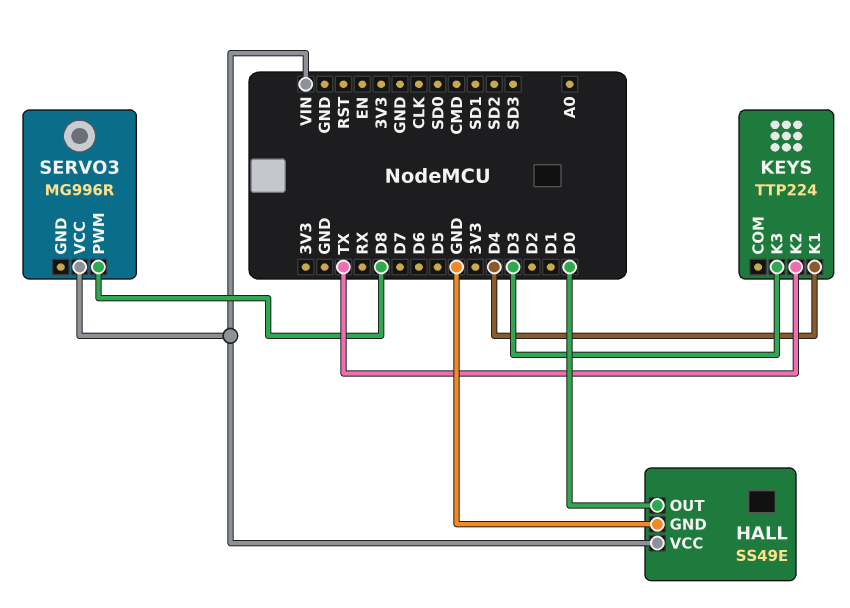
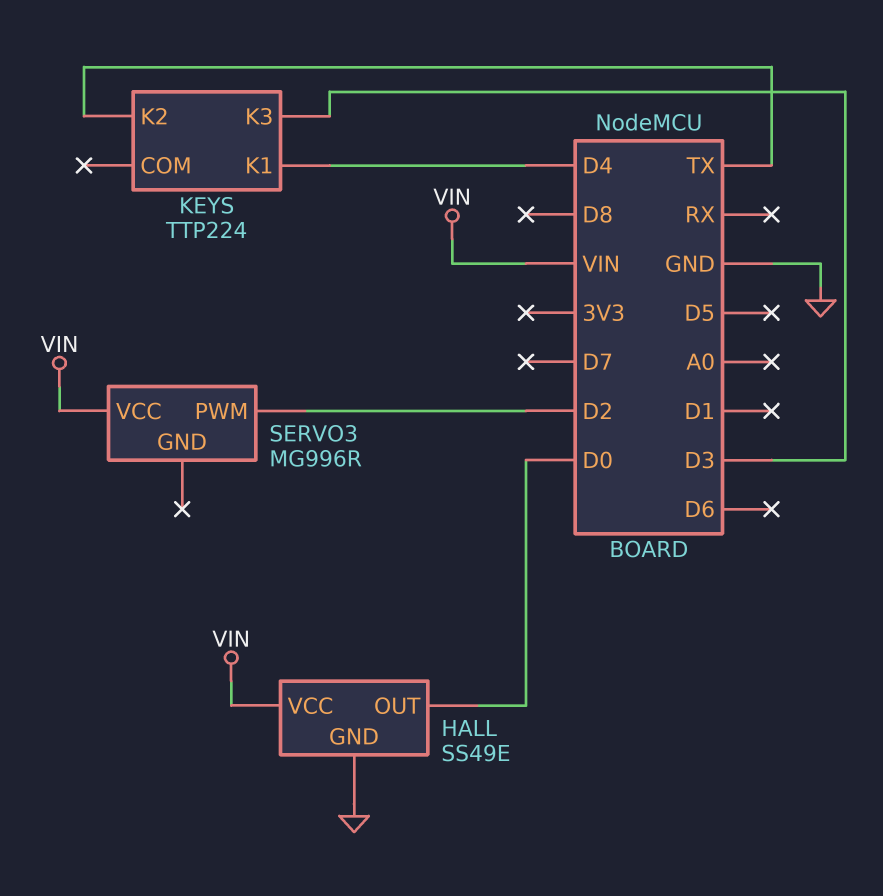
SERVO3 pin PWM: D8 -> D2

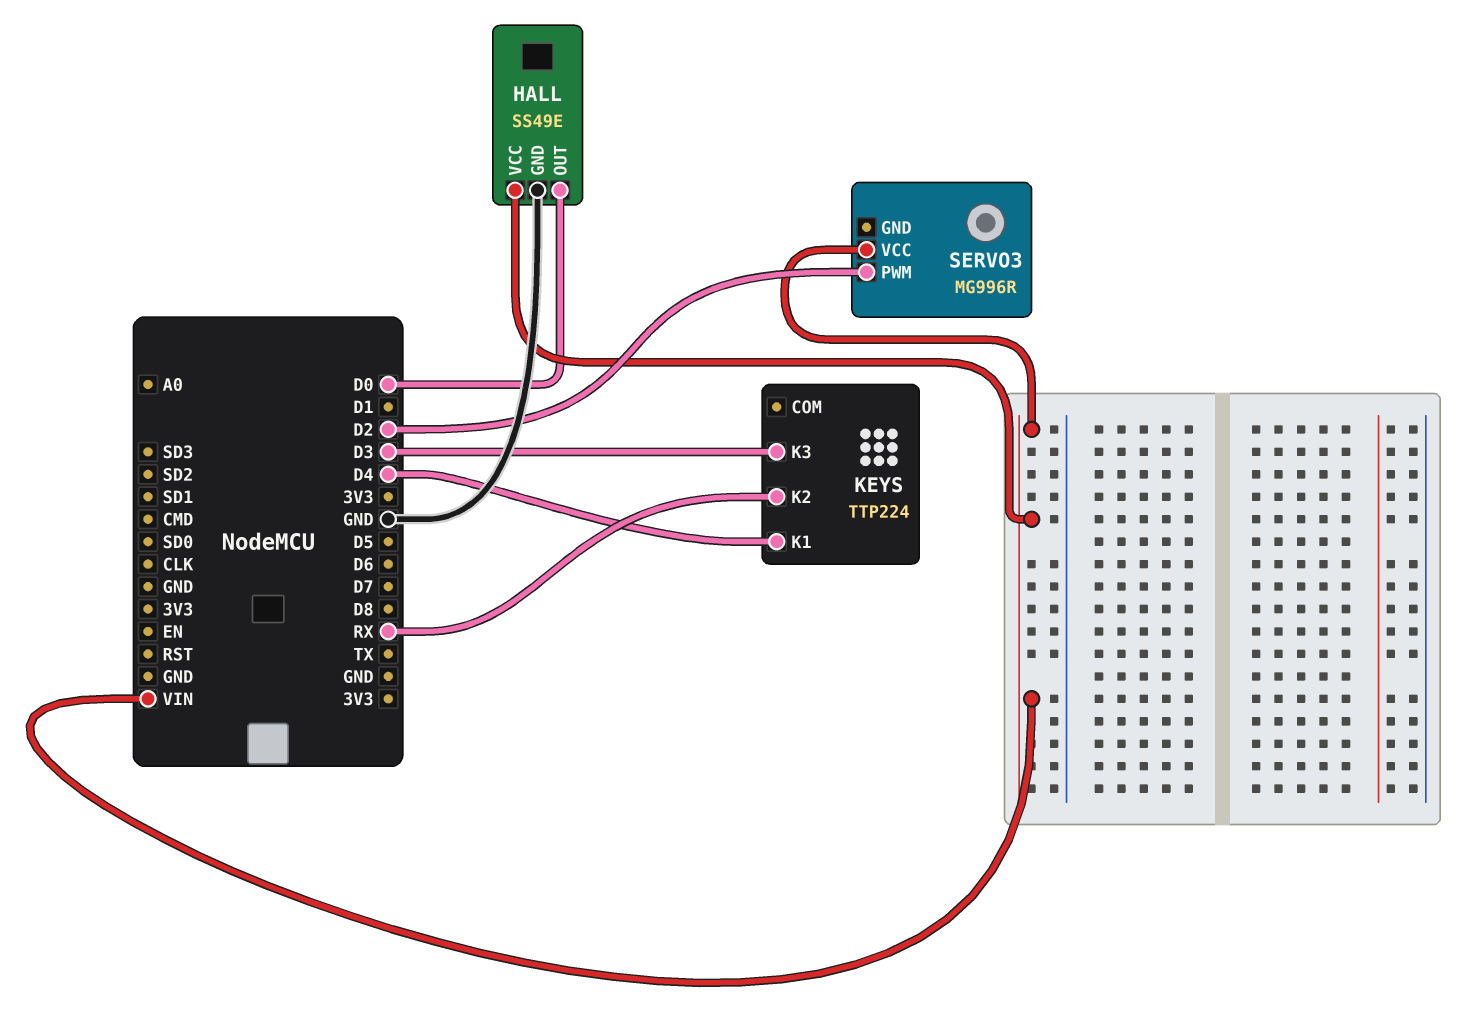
KEYS pin K2: TX -> RX

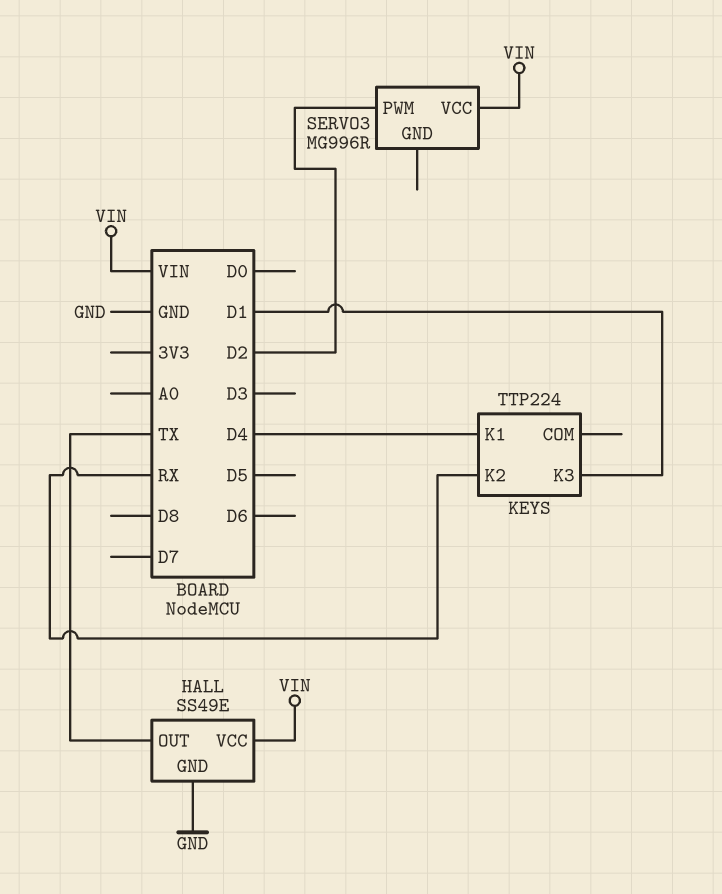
HALL pin OUT: D0 -> TX
KEYS pin K3: D3 -> D1

